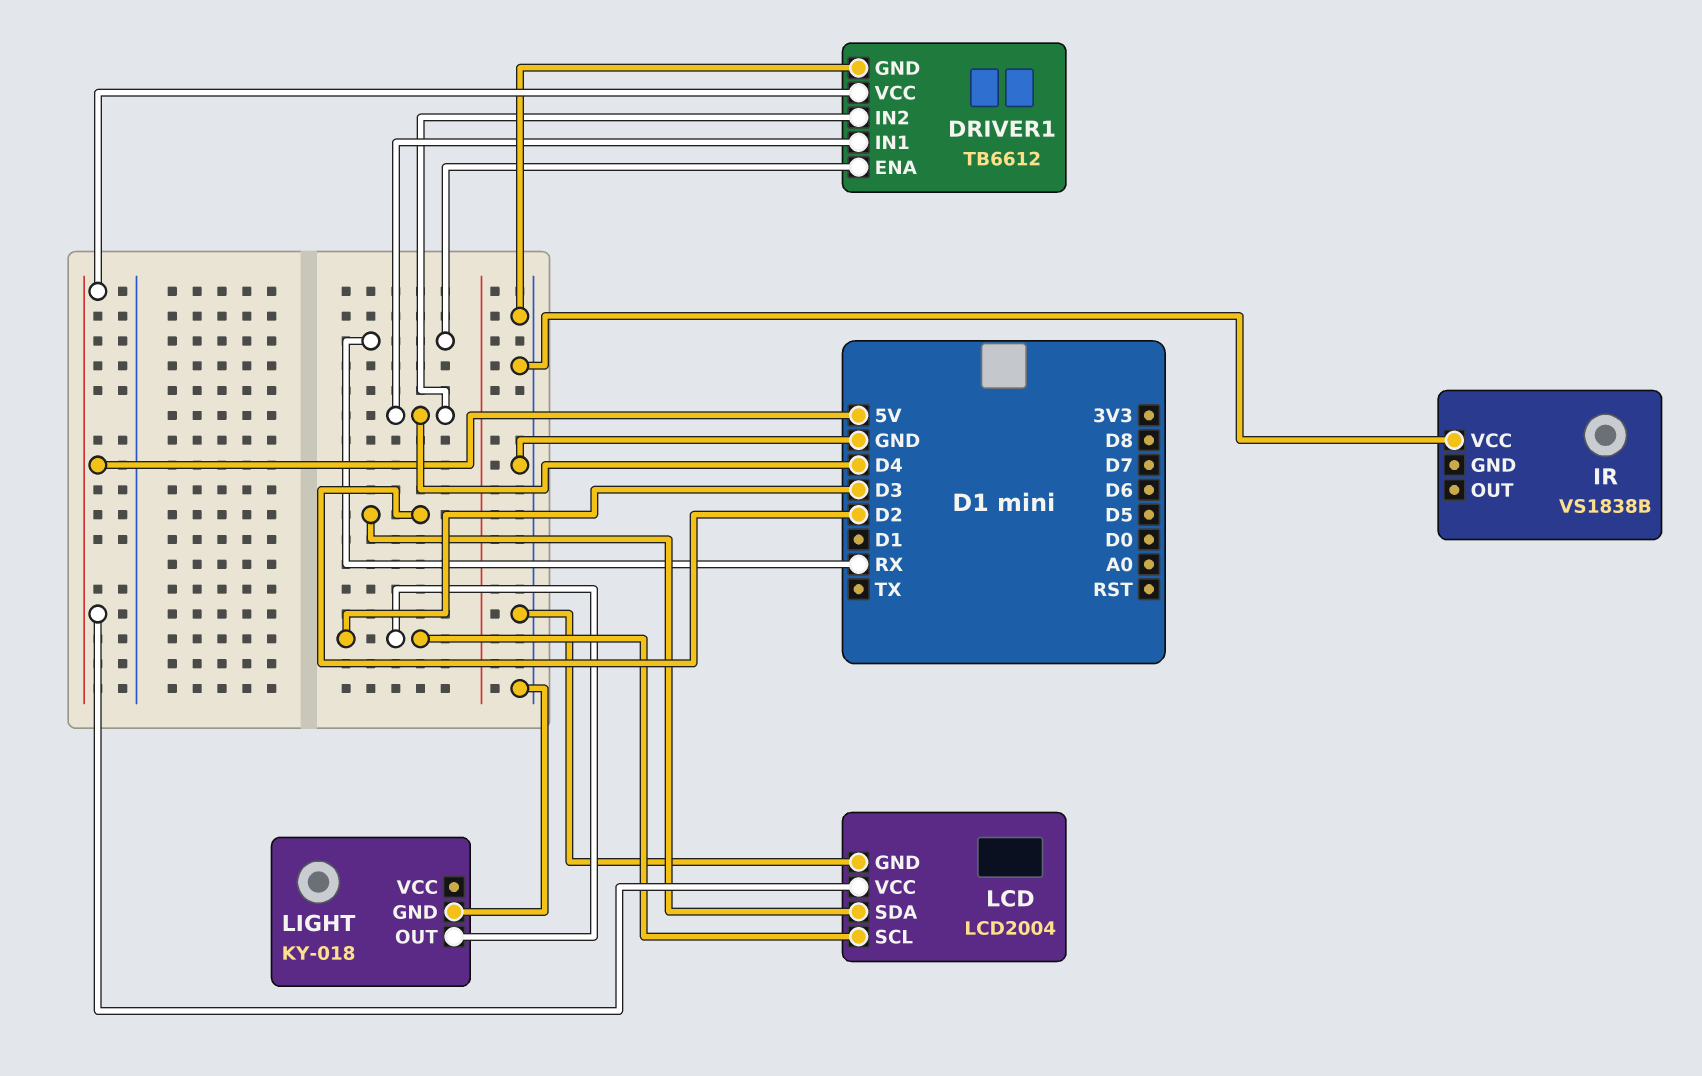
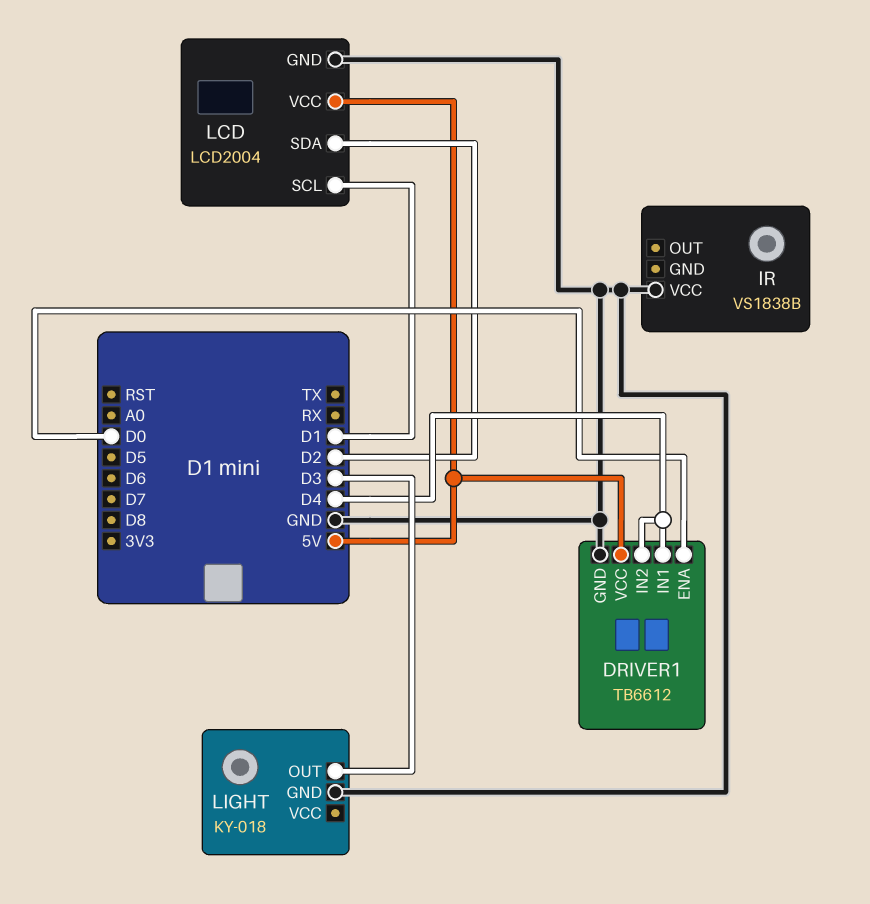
DRIVER1 pin ENA: RX -> D0
LCD pin SCL: D3 -> D1

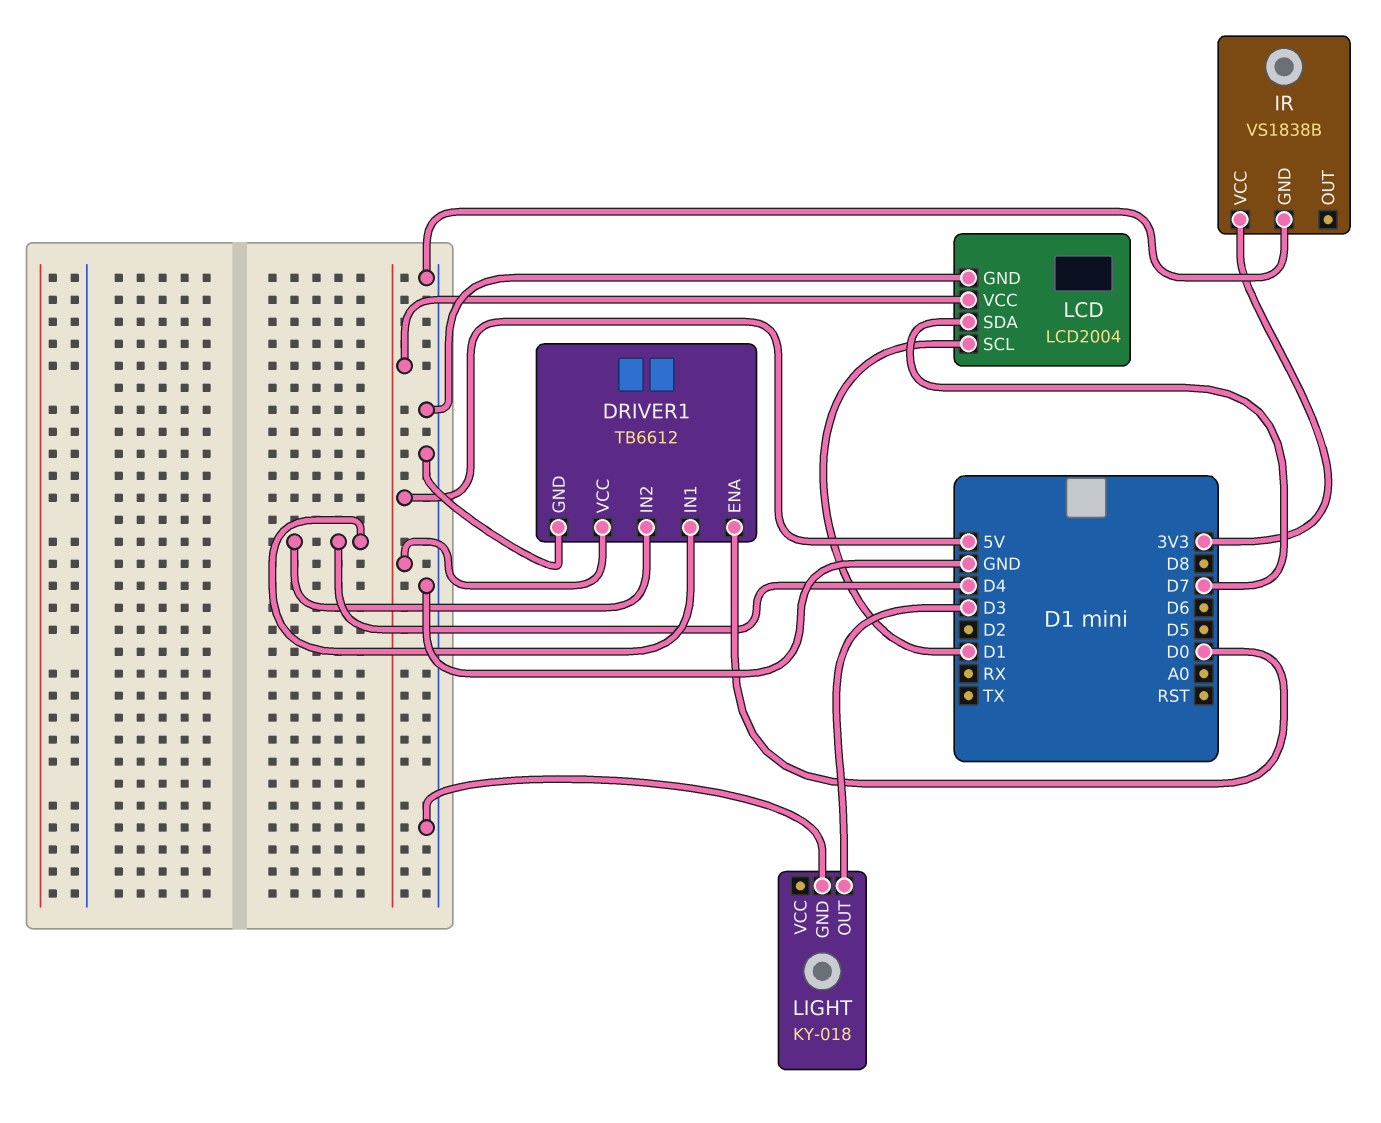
IR pin GND: none -> GND
IR pin VCC: GND -> 3V3
LCD pin SDA: D2 -> D7

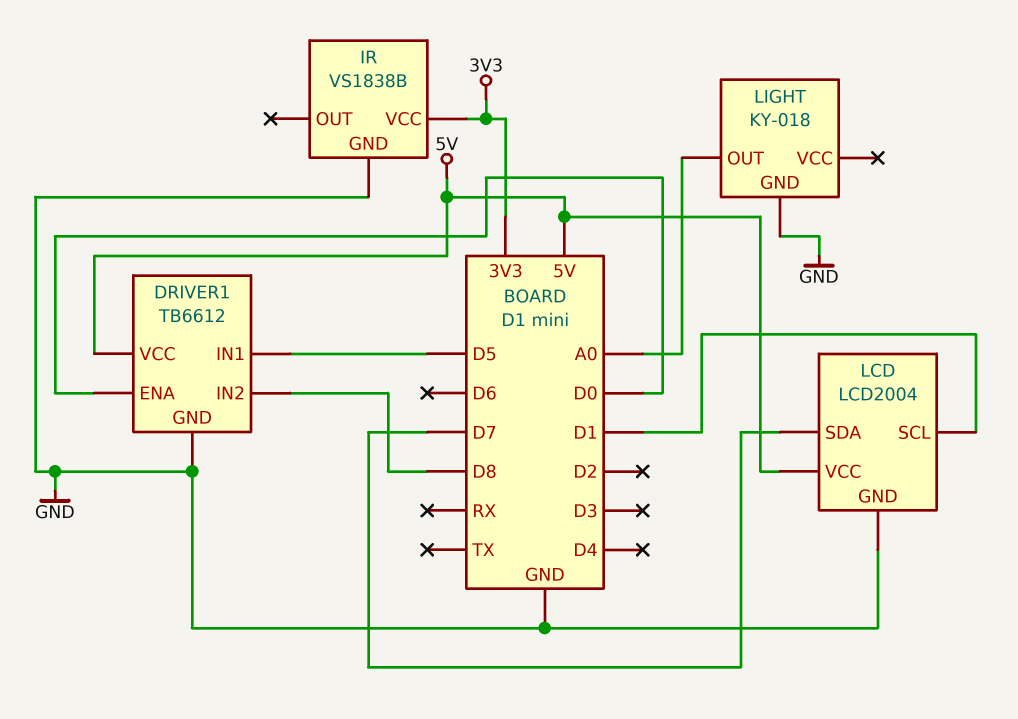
DRIVER1 pin IN1: D4 -> D5
DRIVER1 pin IN2: D4 -> D8
LIGHT pin OUT: D3 -> A0

